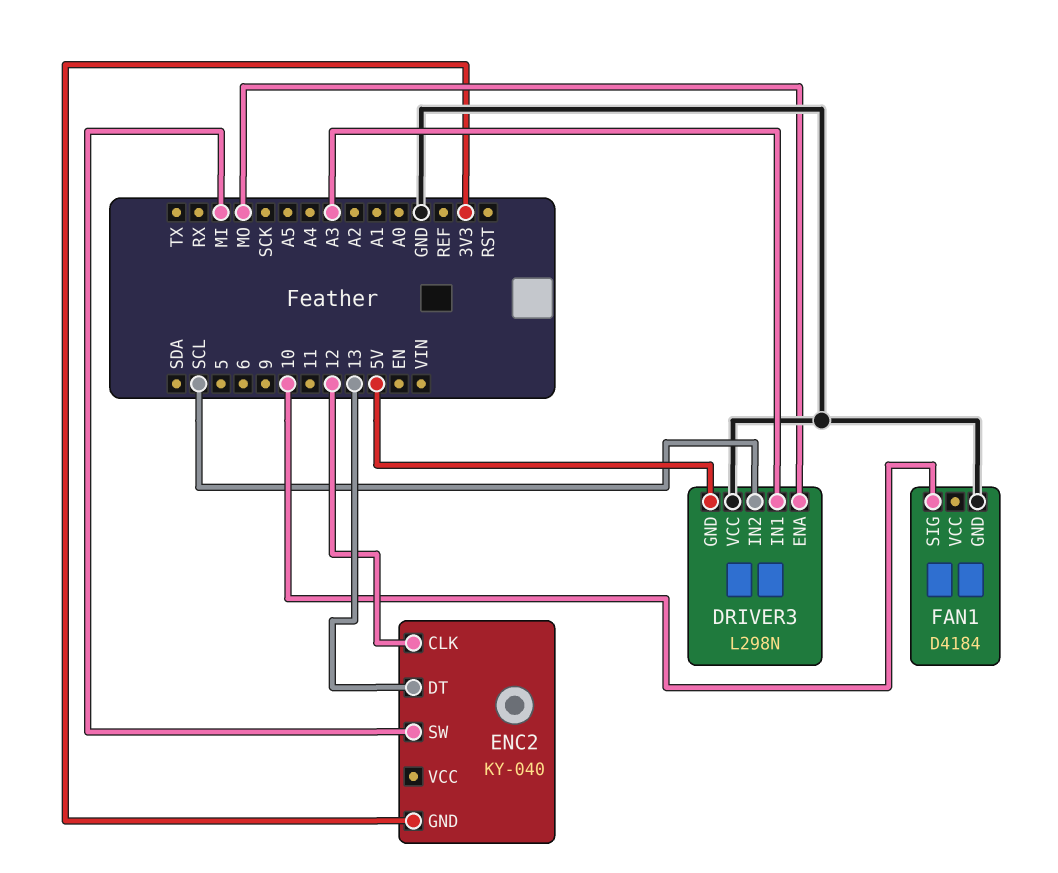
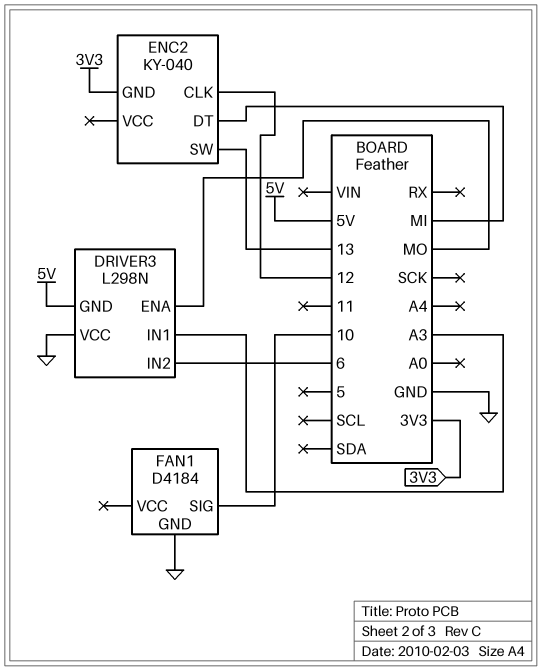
DRIVER3 pin IN2: SCL -> 6
ENC2 pin DT: 13 -> MI
ENC2 pin SW: MI -> 13

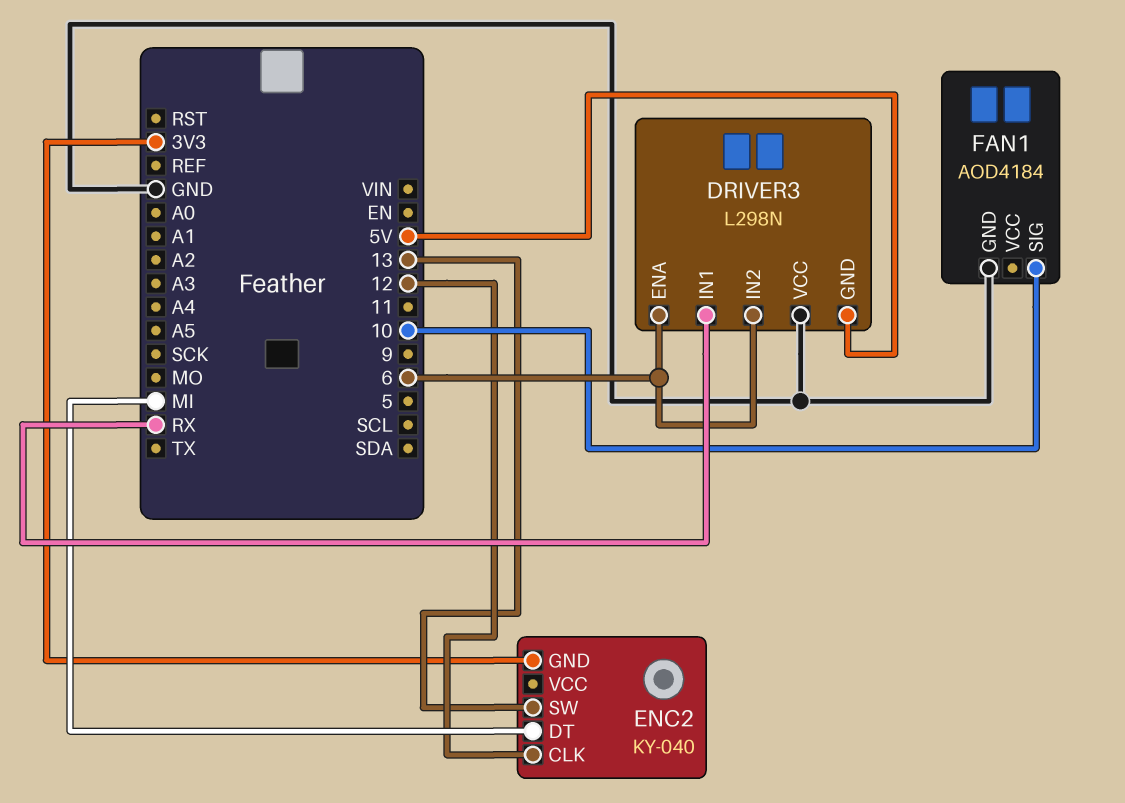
DRIVER3 pin ENA: MO -> 6
DRIVER3 pin IN1: A3 -> RX
FAN1: D4184 -> AOD4184

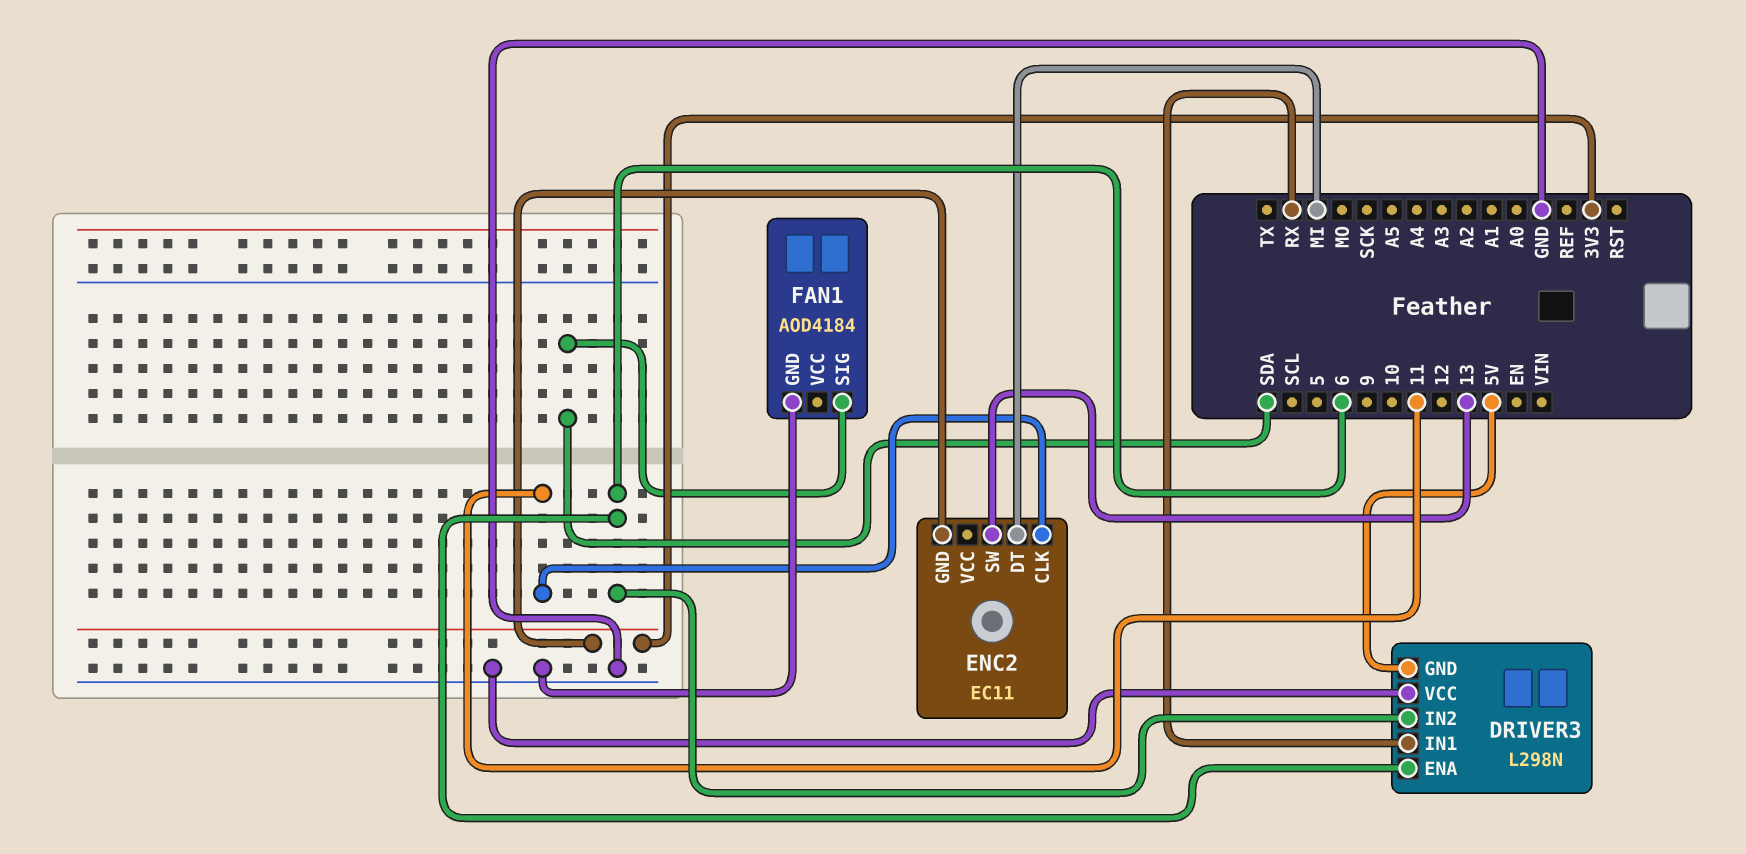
ENC2: KY-040 -> EC11
ENC2 pin CLK: 12 -> 11
FAN1 pin SIG: 10 -> SDA

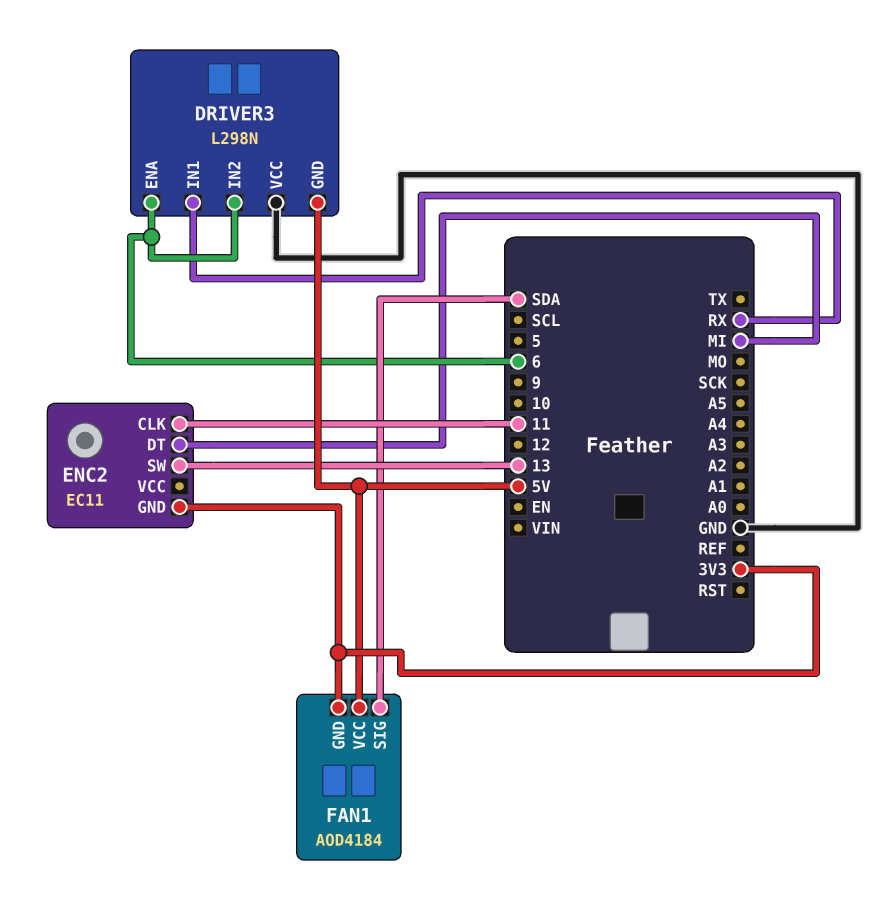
FAN1 pin GND: GND -> 3V3
FAN1 pin VCC: none -> 5V

